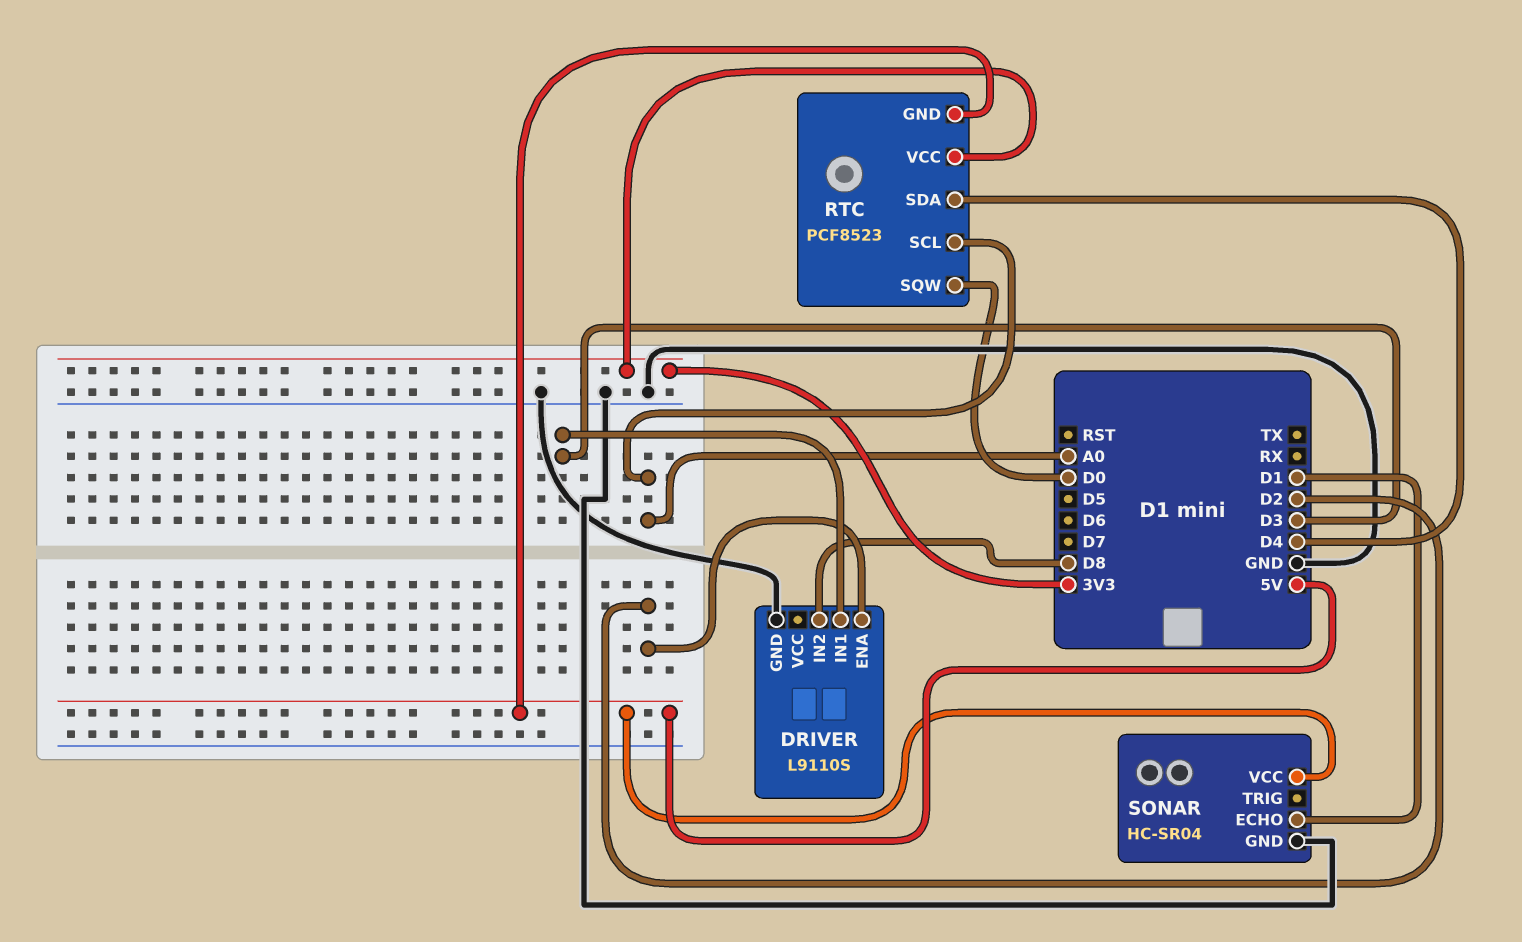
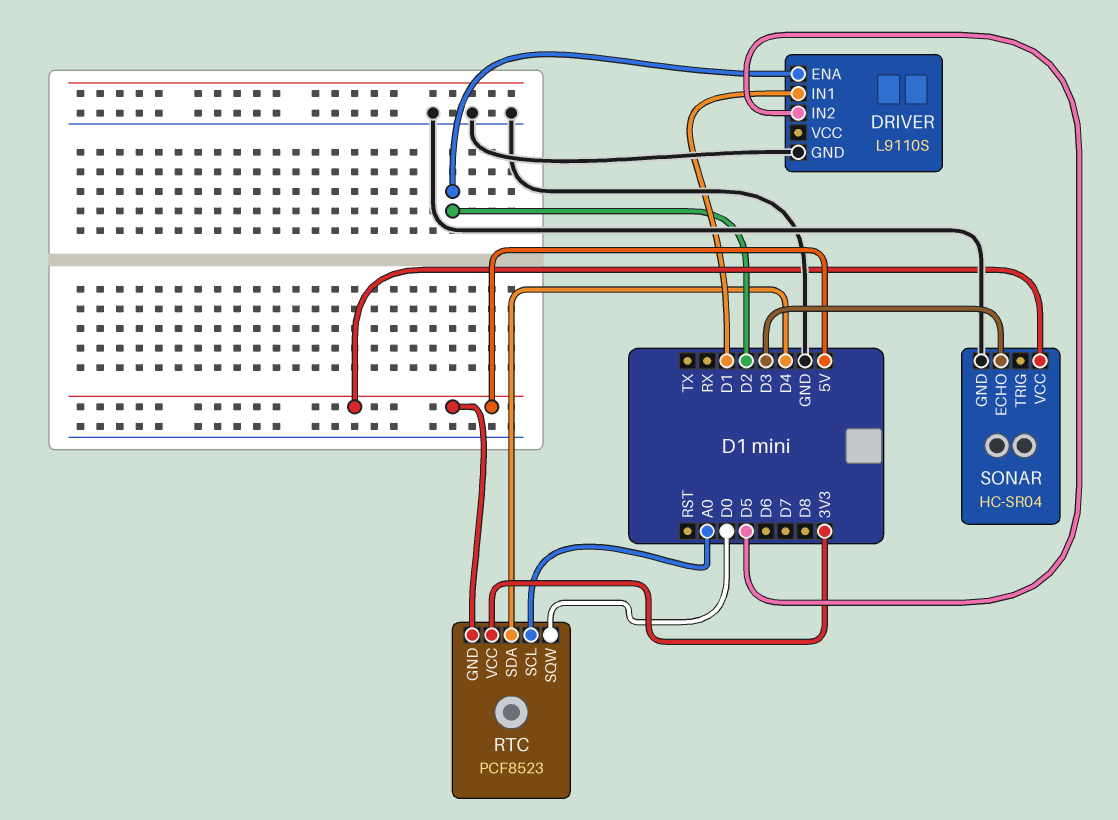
DRIVER pin IN1: D3 -> D1
DRIVER pin IN2: D8 -> D5
SONAR pin ECHO: D1 -> D3

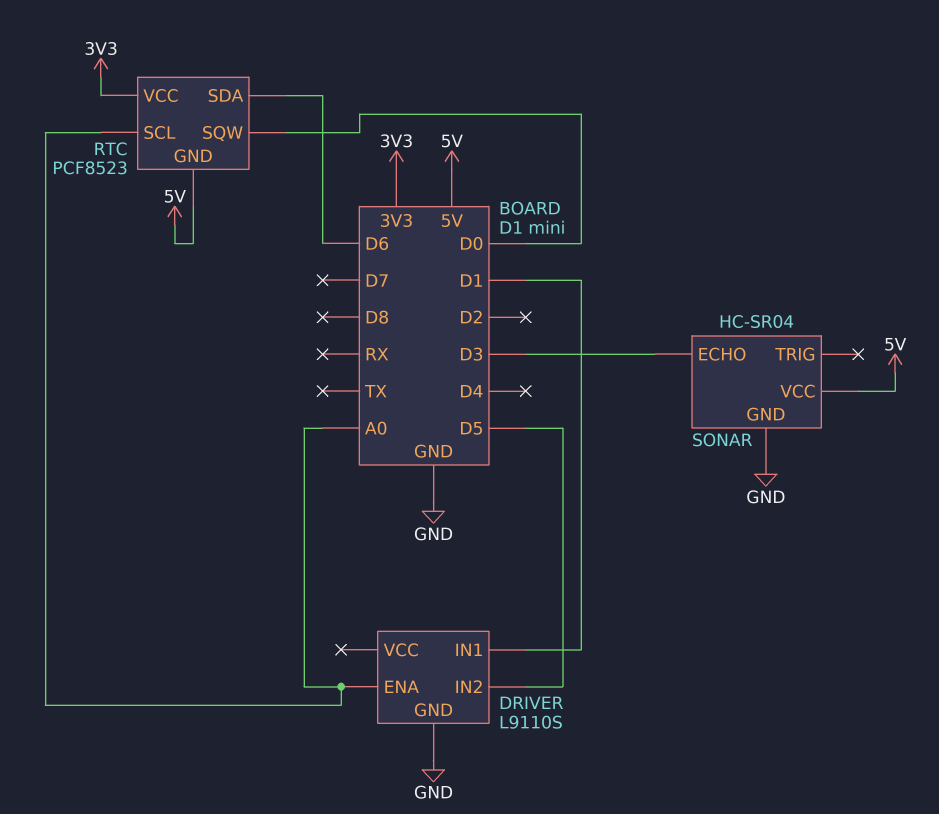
DRIVER pin ENA: D2 -> A0
RTC pin SDA: D4 -> D6

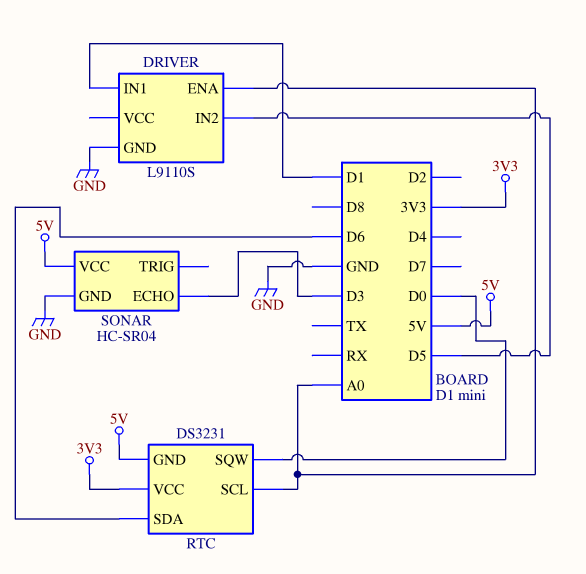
RTC: PCF8523 -> DS3231

